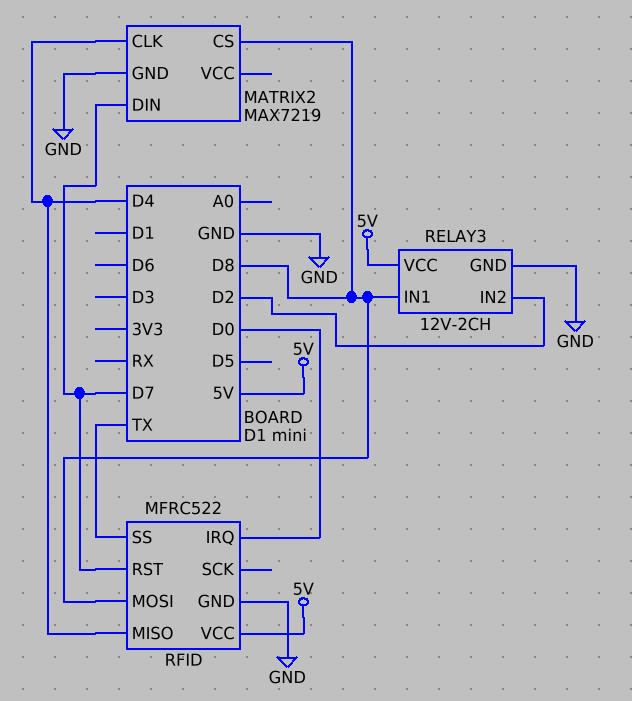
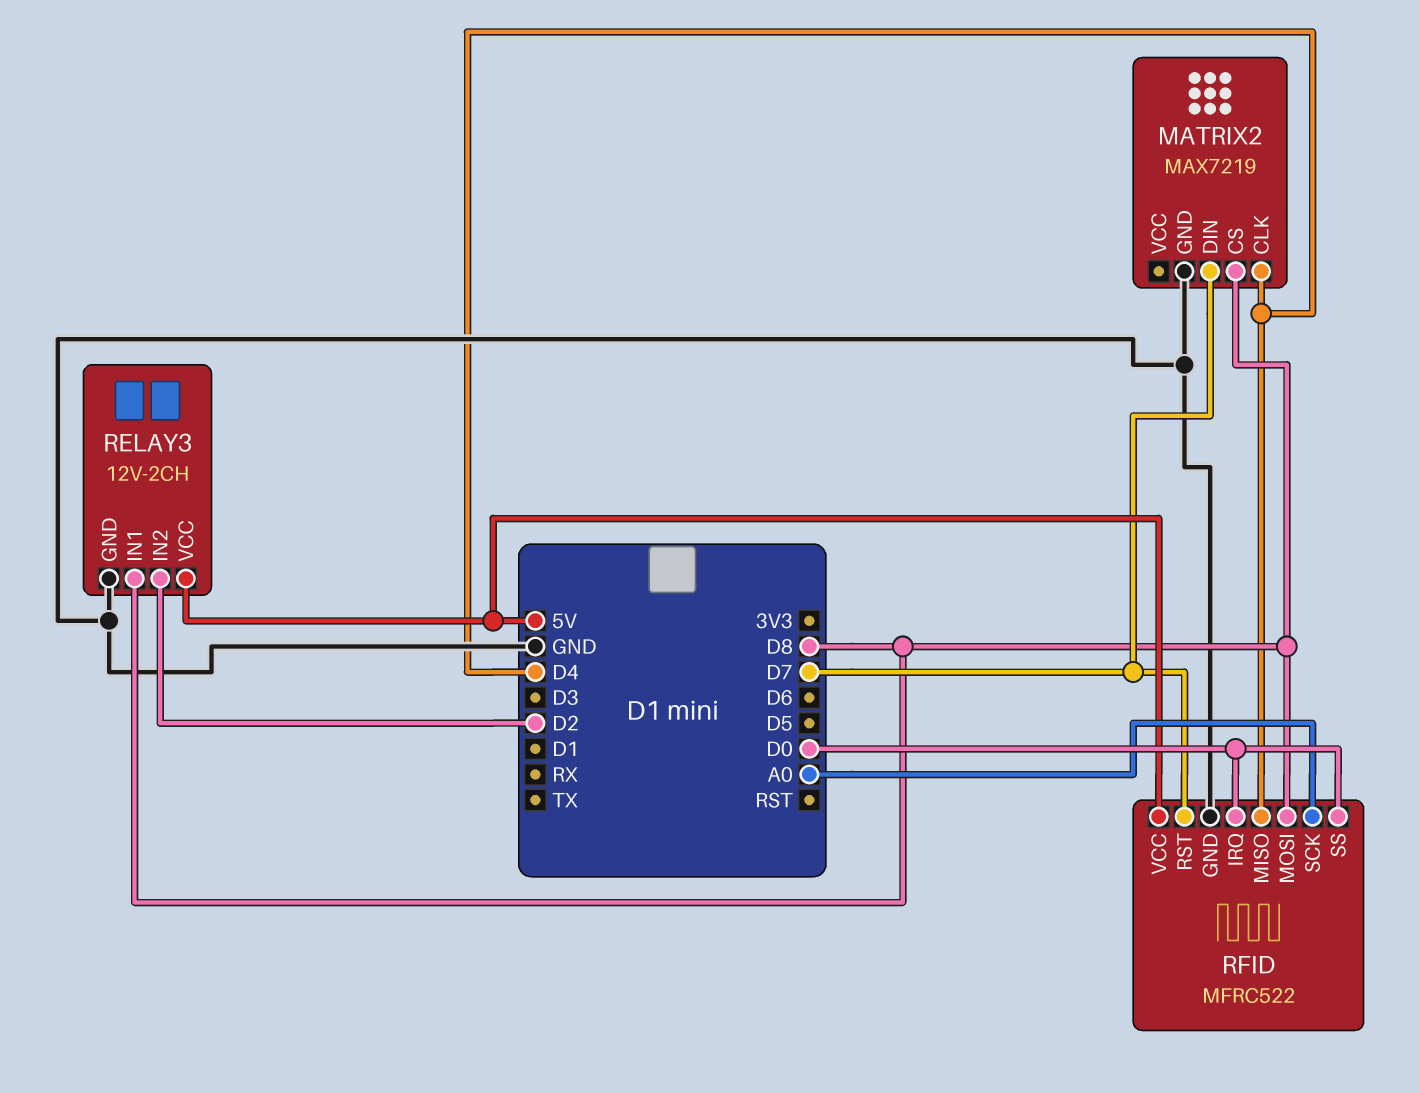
RFID pin SCK: none -> A0
RFID pin SS: TX -> D0

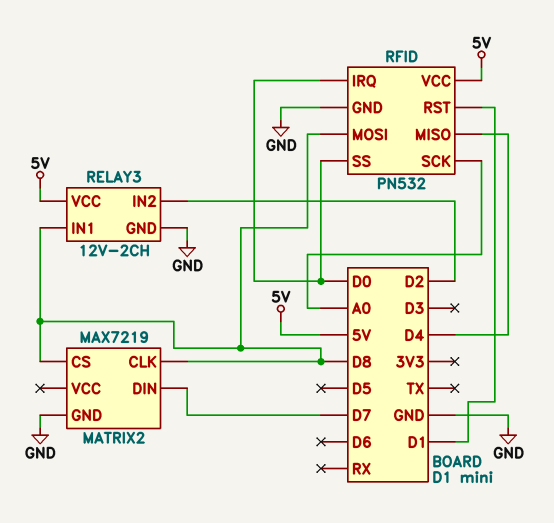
MATRIX2 pin CLK: D4 -> D8
RFID: MFRC522 -> PN532
RFID pin RST: D7 -> D1

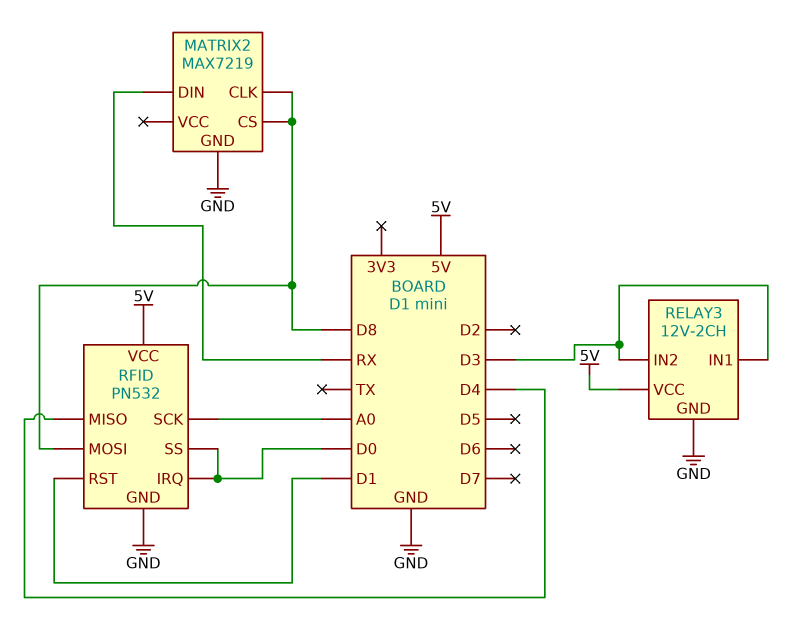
MATRIX2 pin DIN: D7 -> RX
RELAY3 pin IN1: D8 -> D3
RELAY3 pin IN2: D2 -> D3

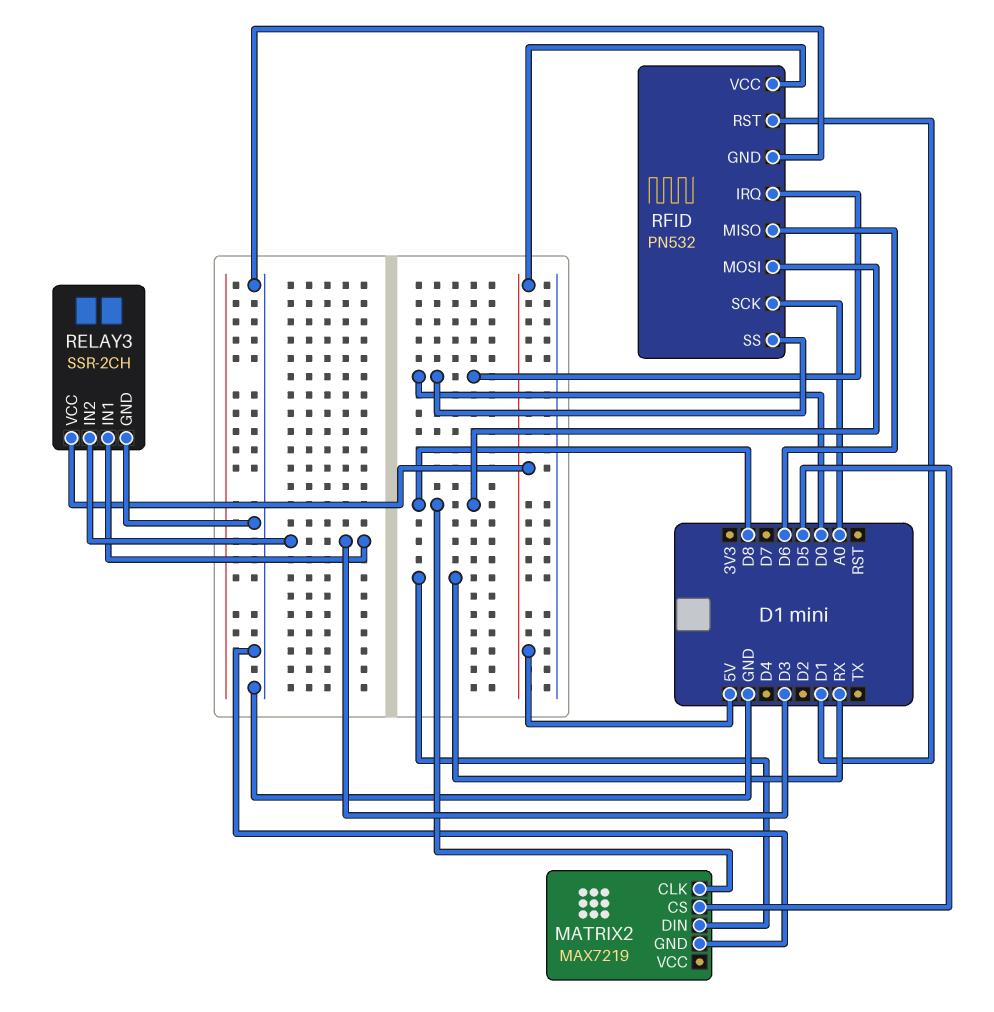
MATRIX2 pin CS: D8 -> D5
RELAY3: 12V-2CH -> SSR-2CH
RFID pin MISO: D4 -> D6

